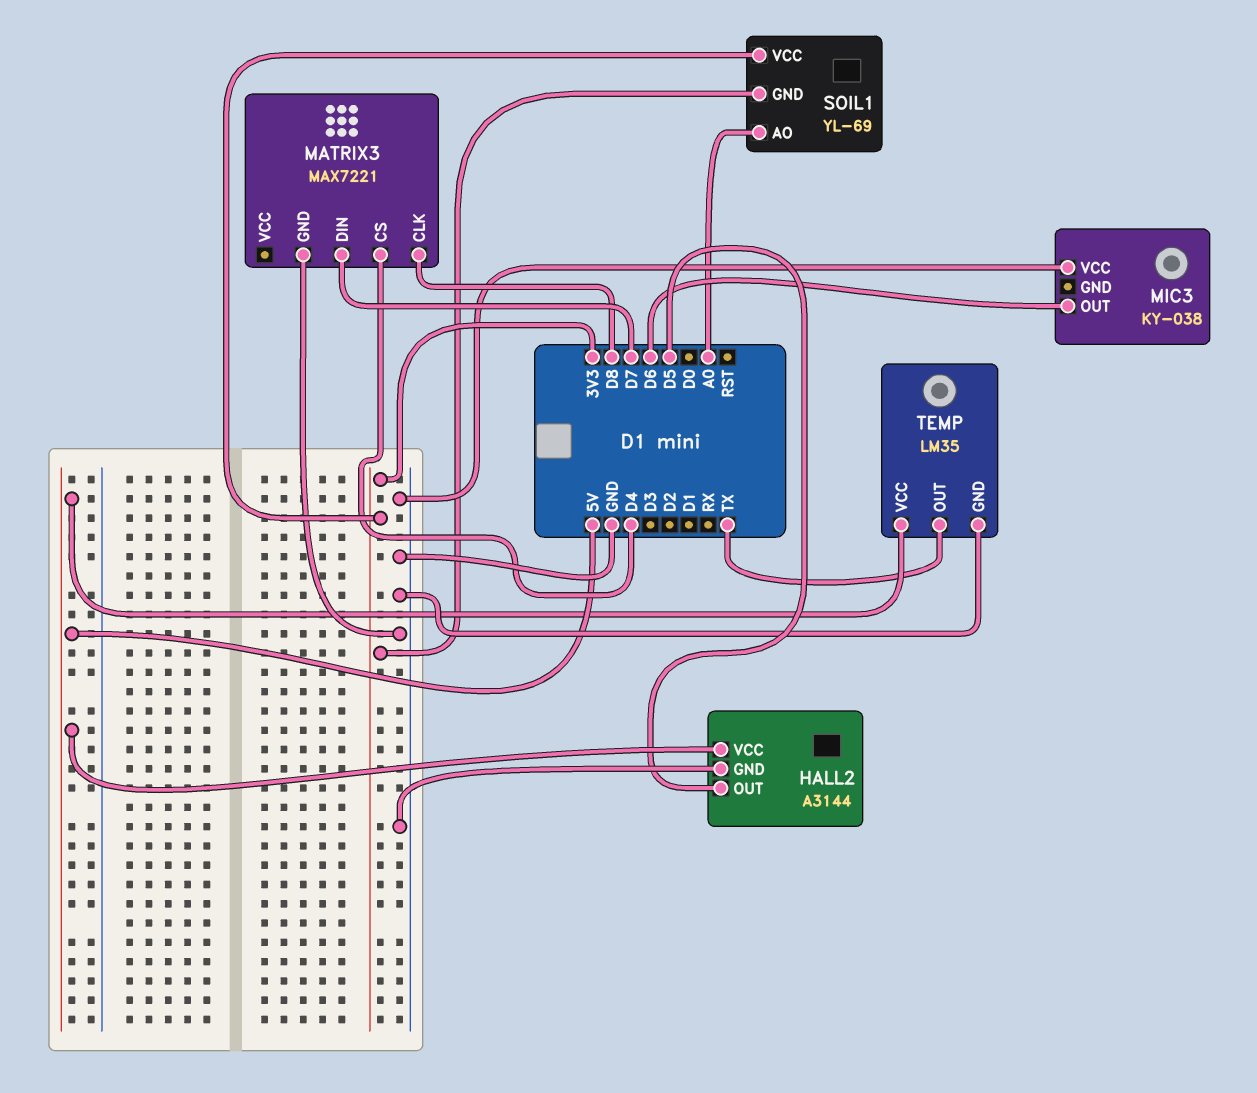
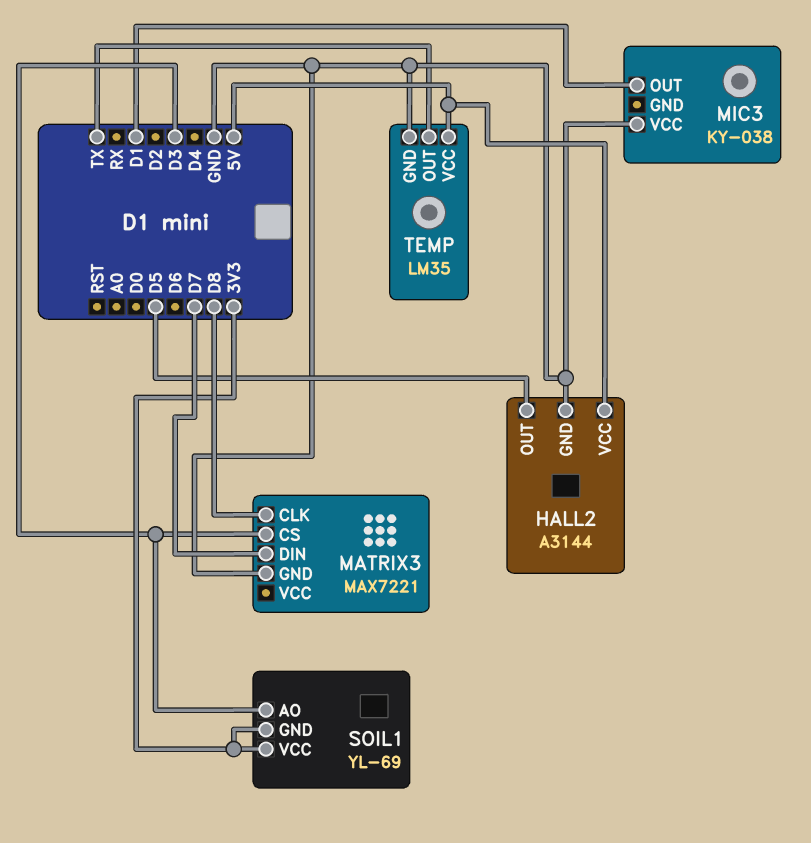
MATRIX3 pin CS: D4 -> D3
MIC3 pin OUT: D6 -> D1
SOIL1 pin AO: A0 -> D3

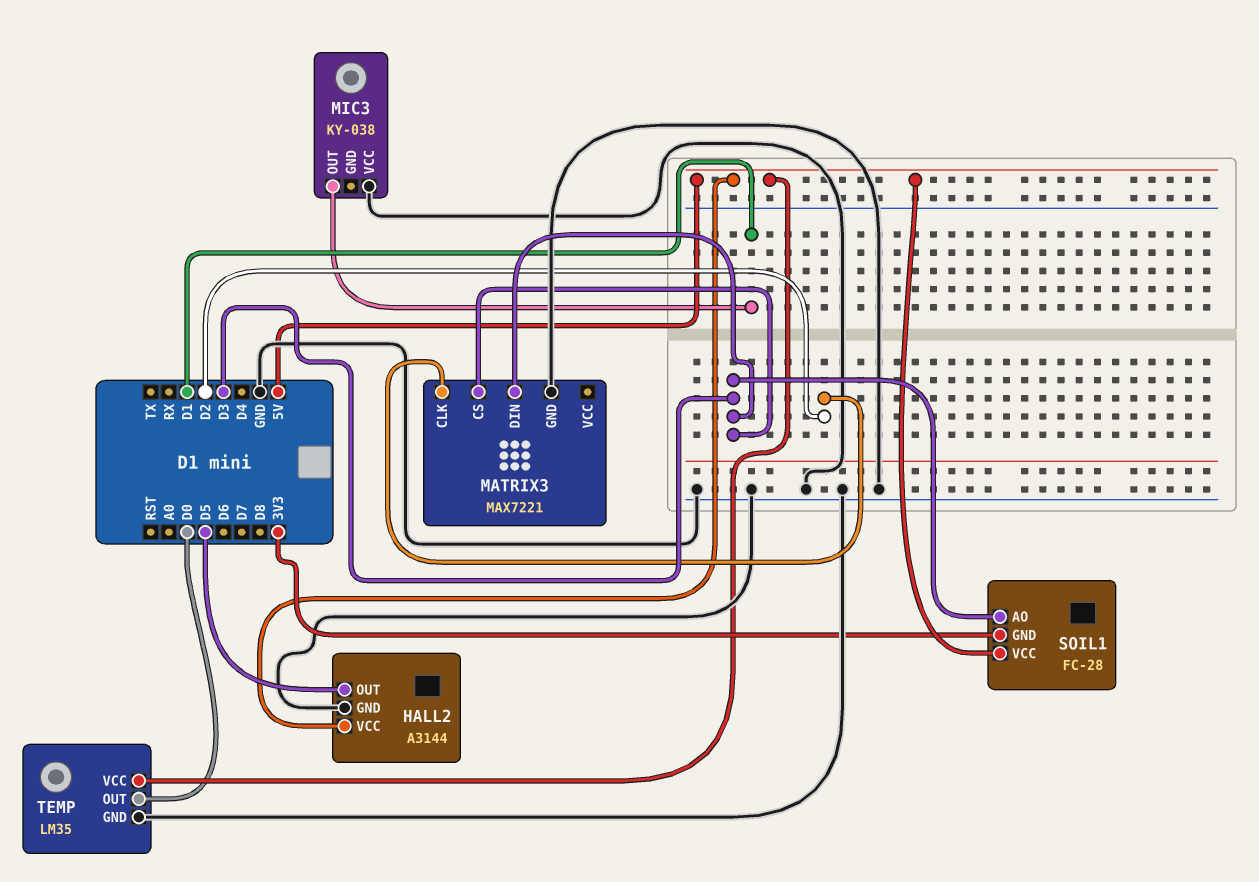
MATRIX3 pin CLK: D8 -> D2
MATRIX3 pin DIN: D7 -> D3
SOIL1: YL-69 -> FC-28
SOIL1 pin VCC: 3V3 -> 5V
TEMP pin OUT: TX -> D0

